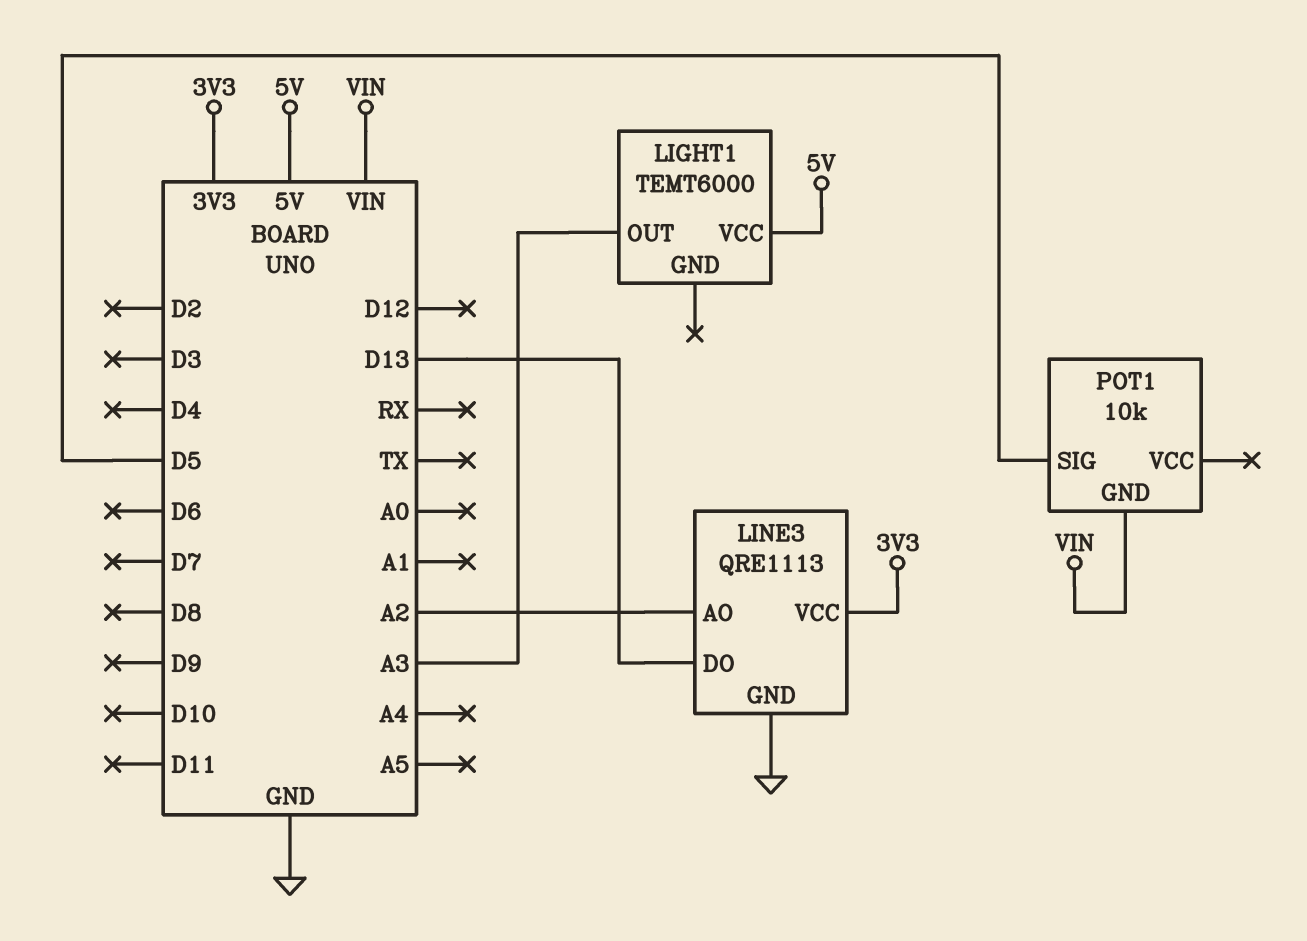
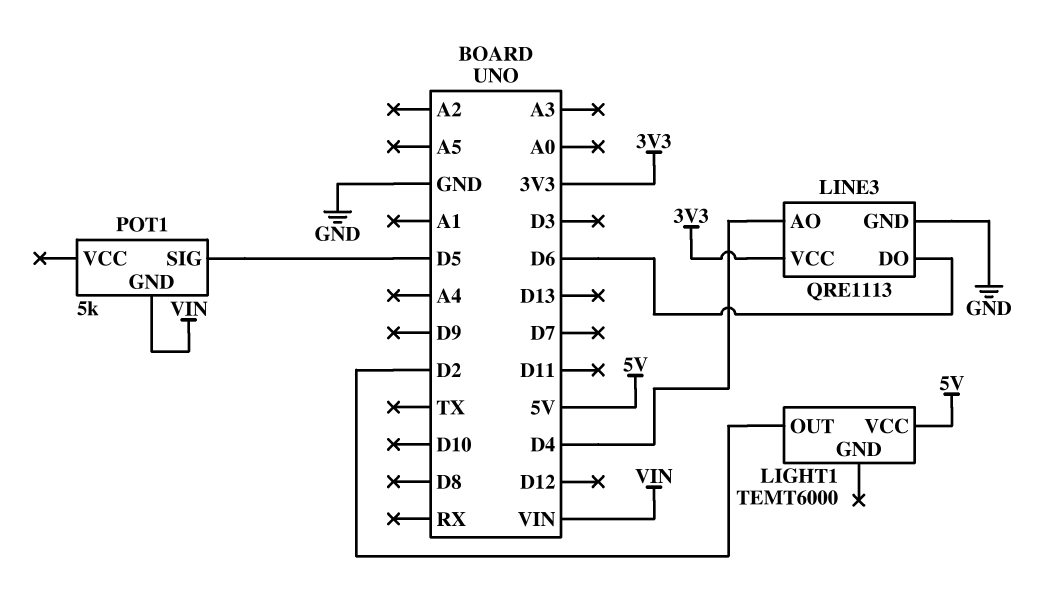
LIGHT1 pin OUT: A3 -> D2
LINE3 pin AO: A2 -> D4
LINE3 pin DO: D13 -> D6
POT1: 10k -> 5k

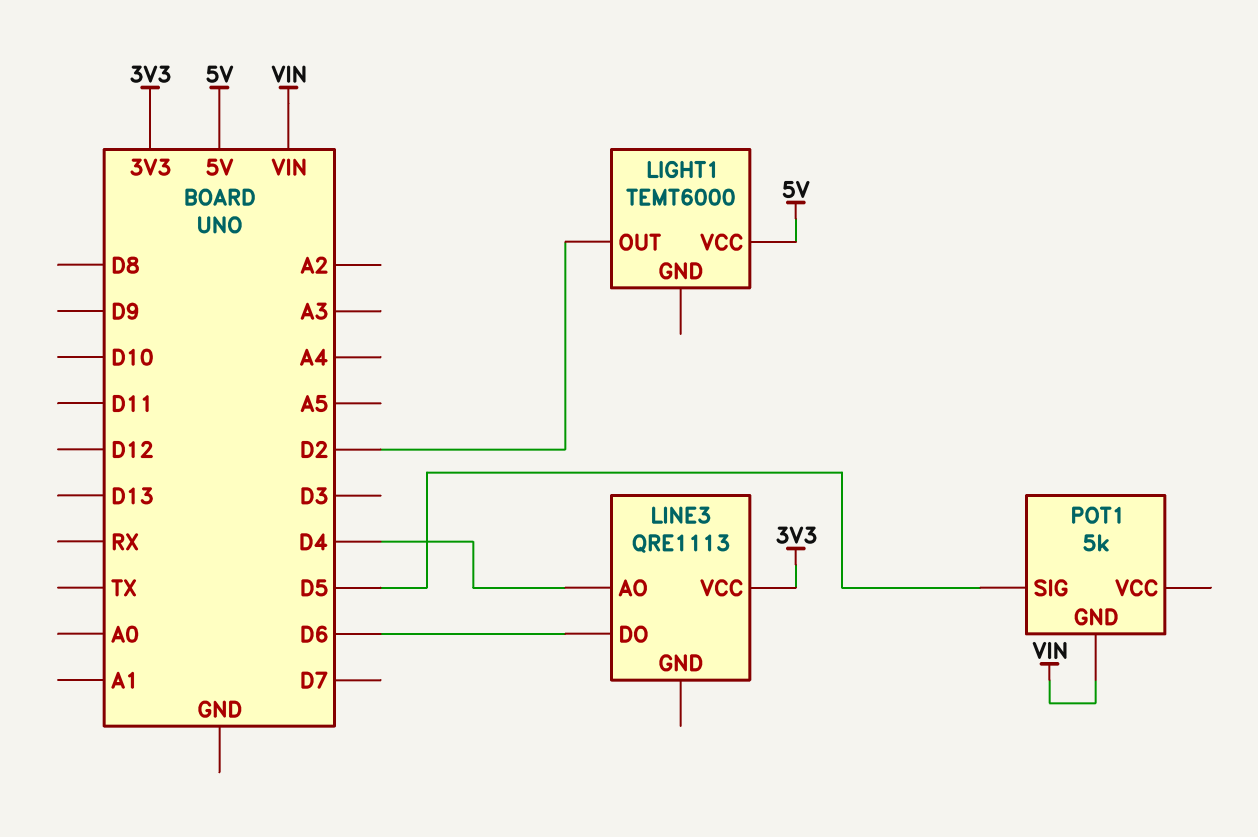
LINE3 pin GND: GND -> none

